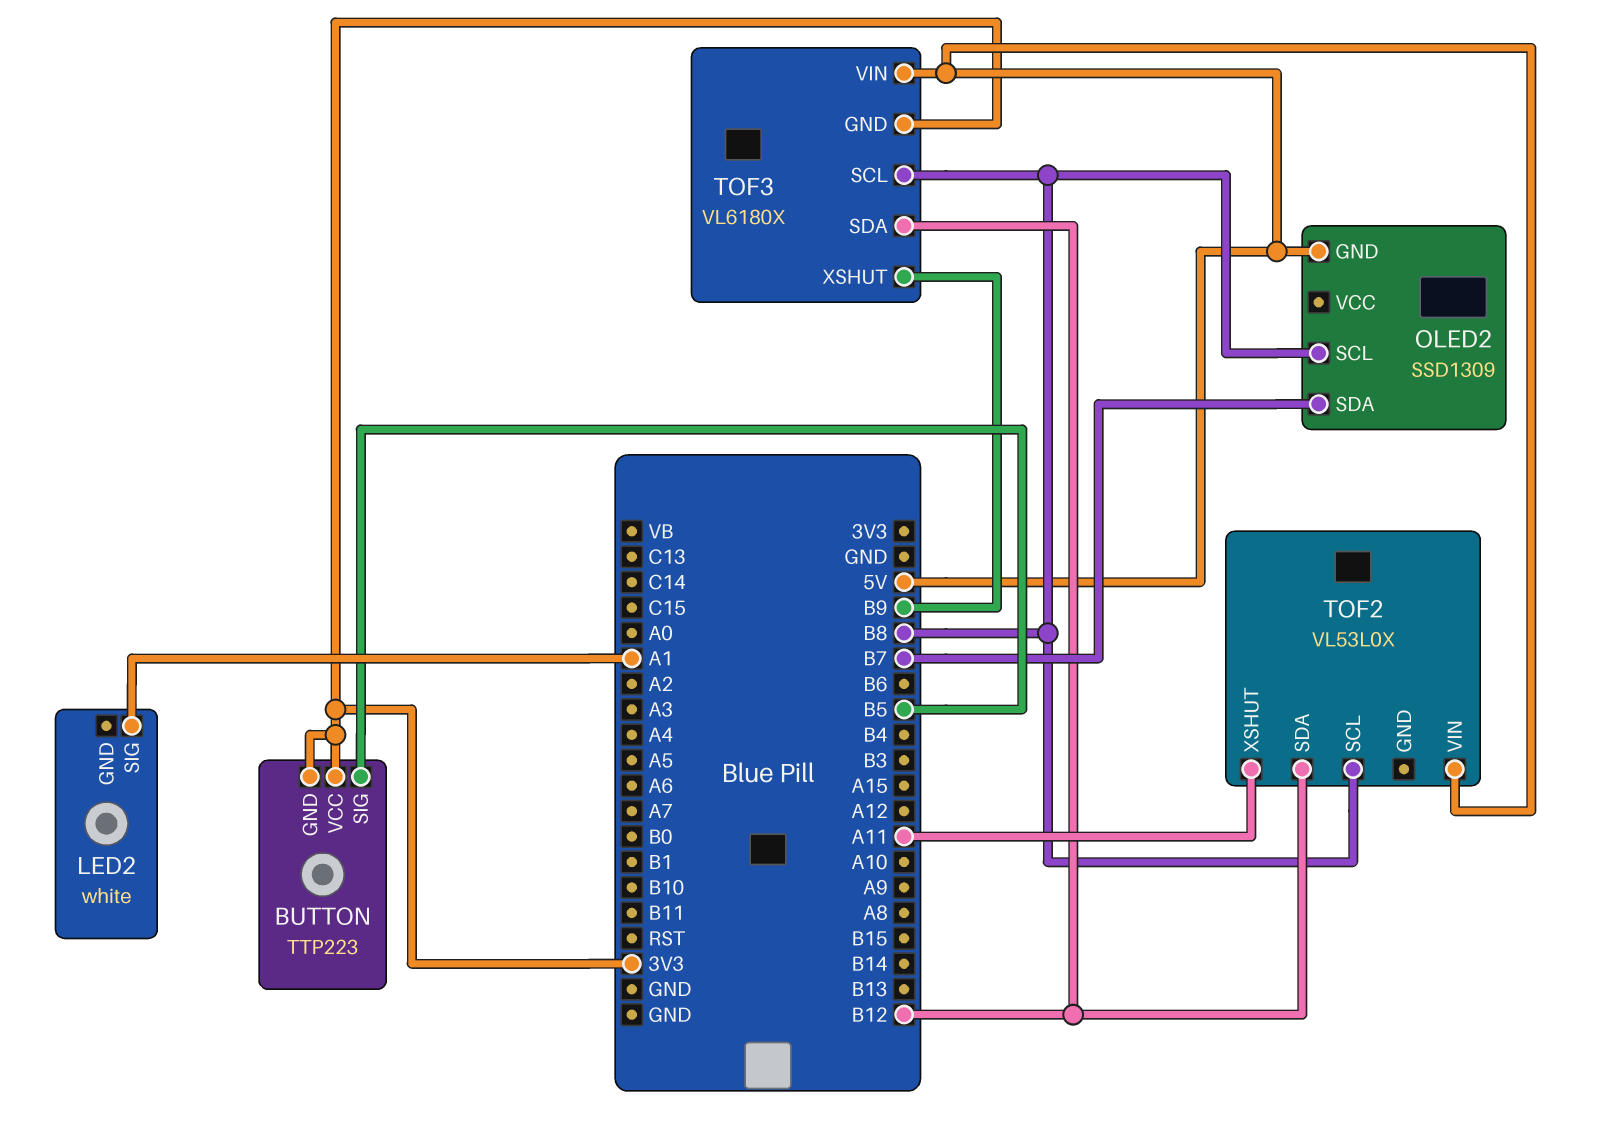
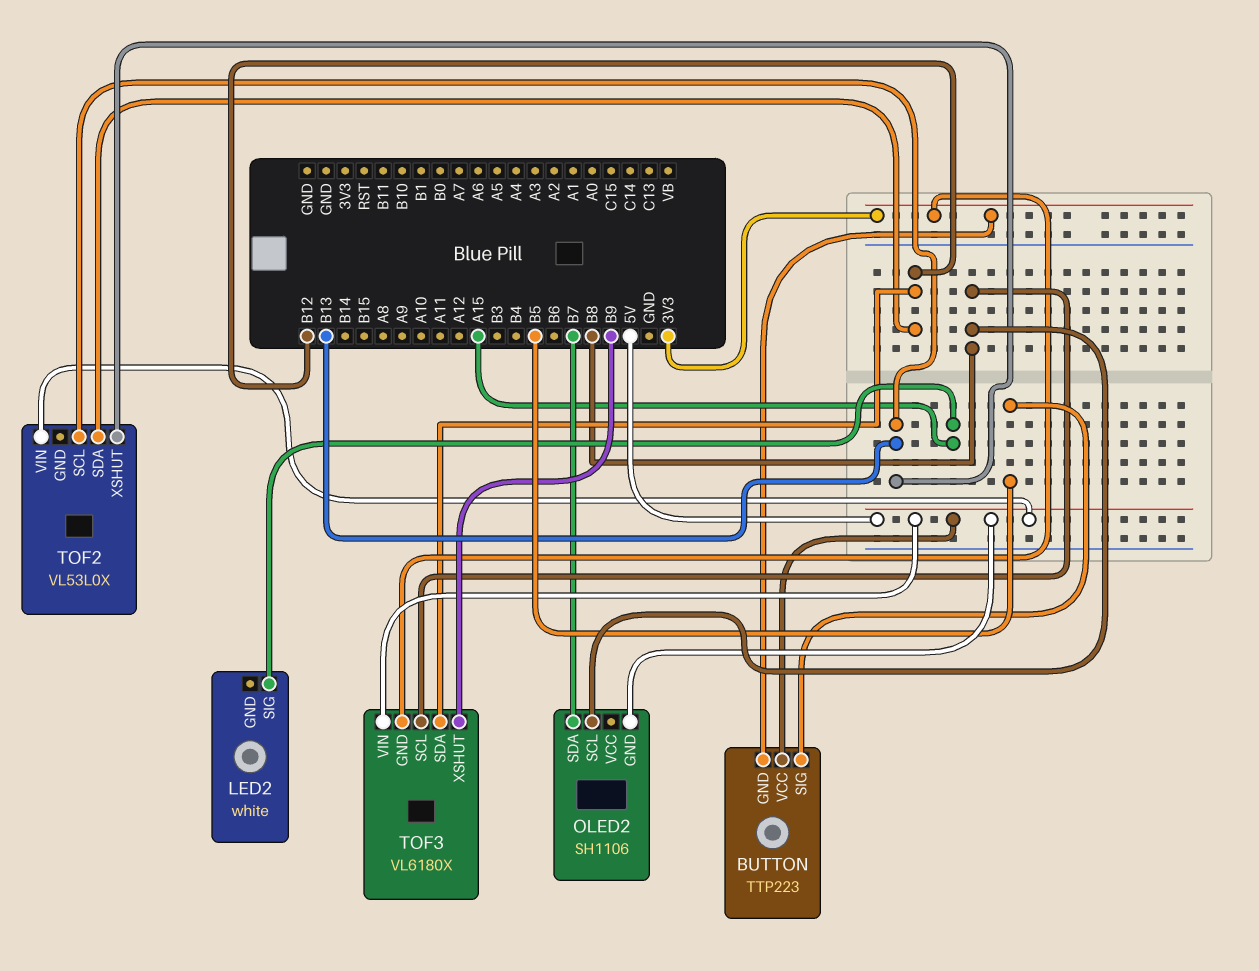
BUTTON pin VCC: 3V3 -> 5V
LED2 pin SIG: A1 -> A15
OLED2: SSD1309 -> SH1106
TOF2 pin SCL: B8 -> B13
TOF2 pin XSHUT: A11 -> B13

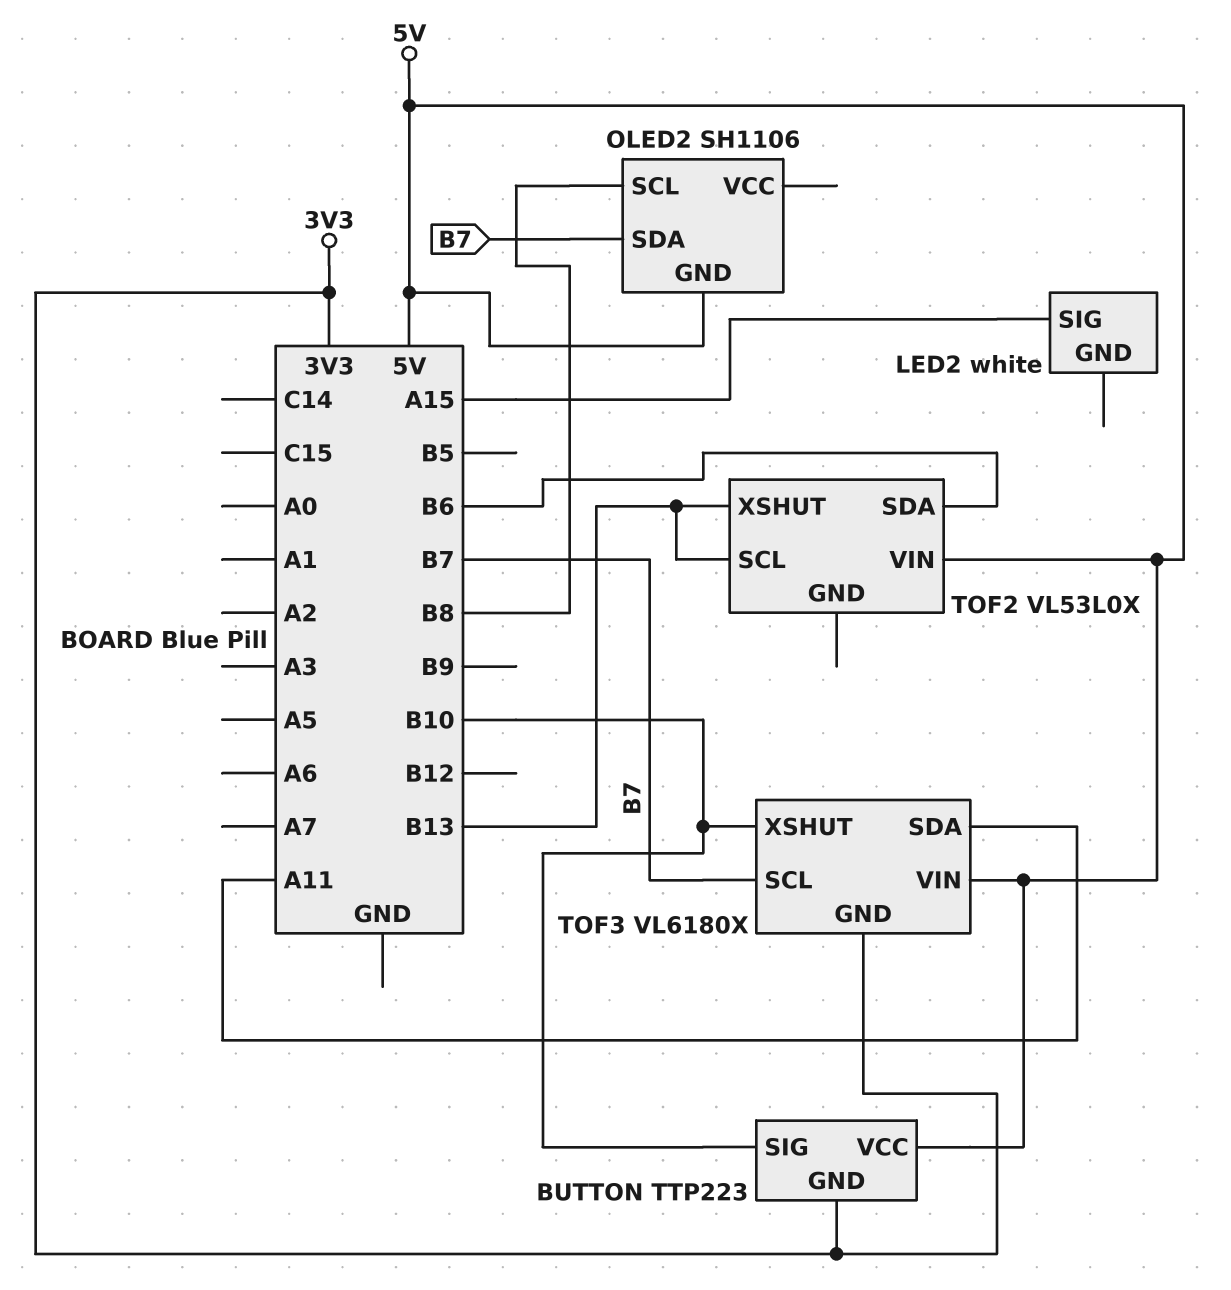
BUTTON pin SIG: B5 -> B10
TOF2 pin SDA: B12 -> B6
TOF3 pin SCL: B8 -> B7
TOF3 pin SDA: B12 -> A11
TOF3 pin XSHUT: B9 -> B10

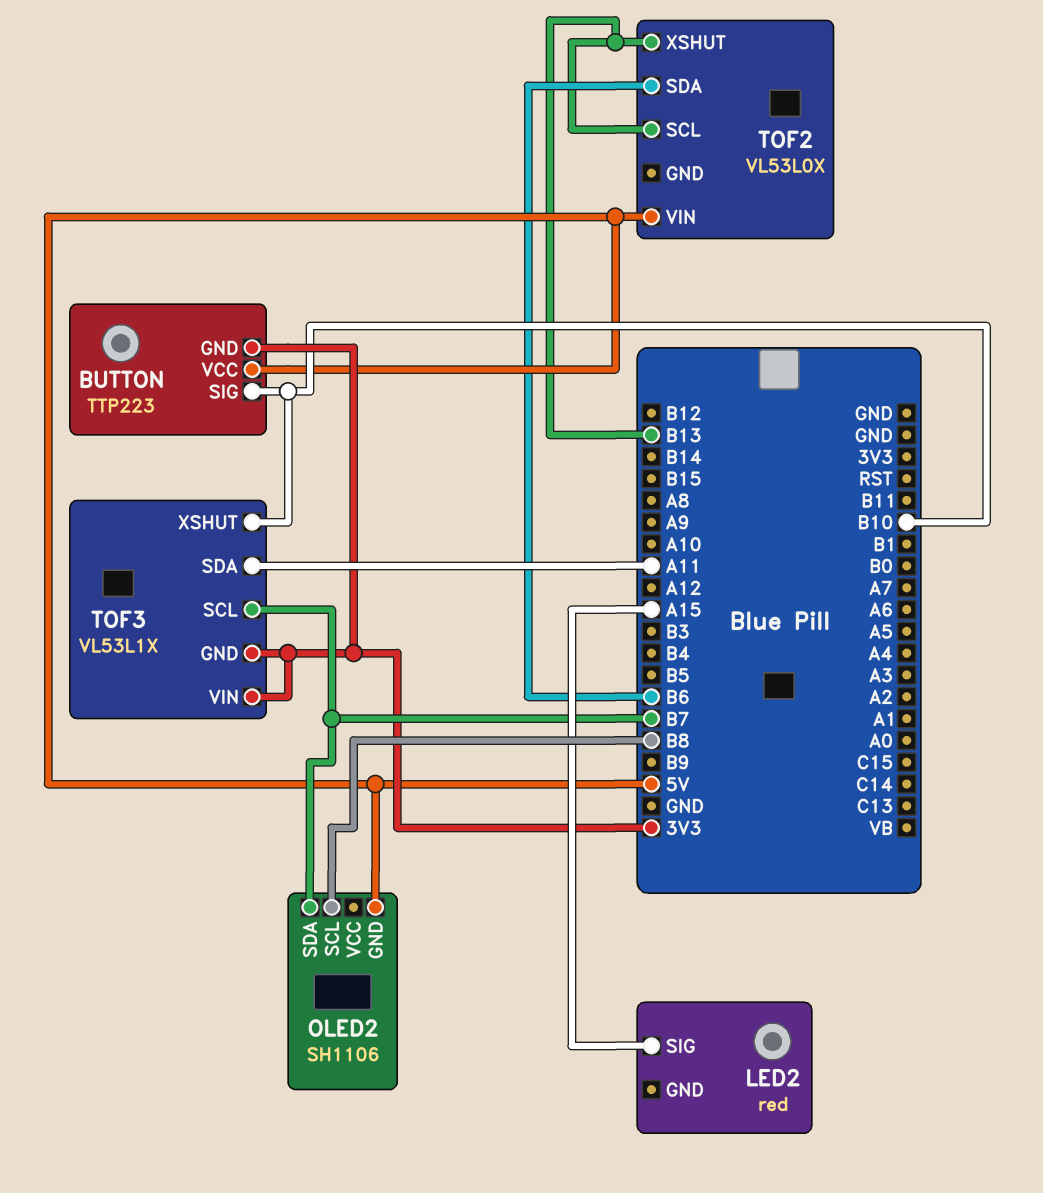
LED2: white -> red
TOF3: VL6180X -> VL53L1X
TOF3 pin VIN: 5V -> 3V3

